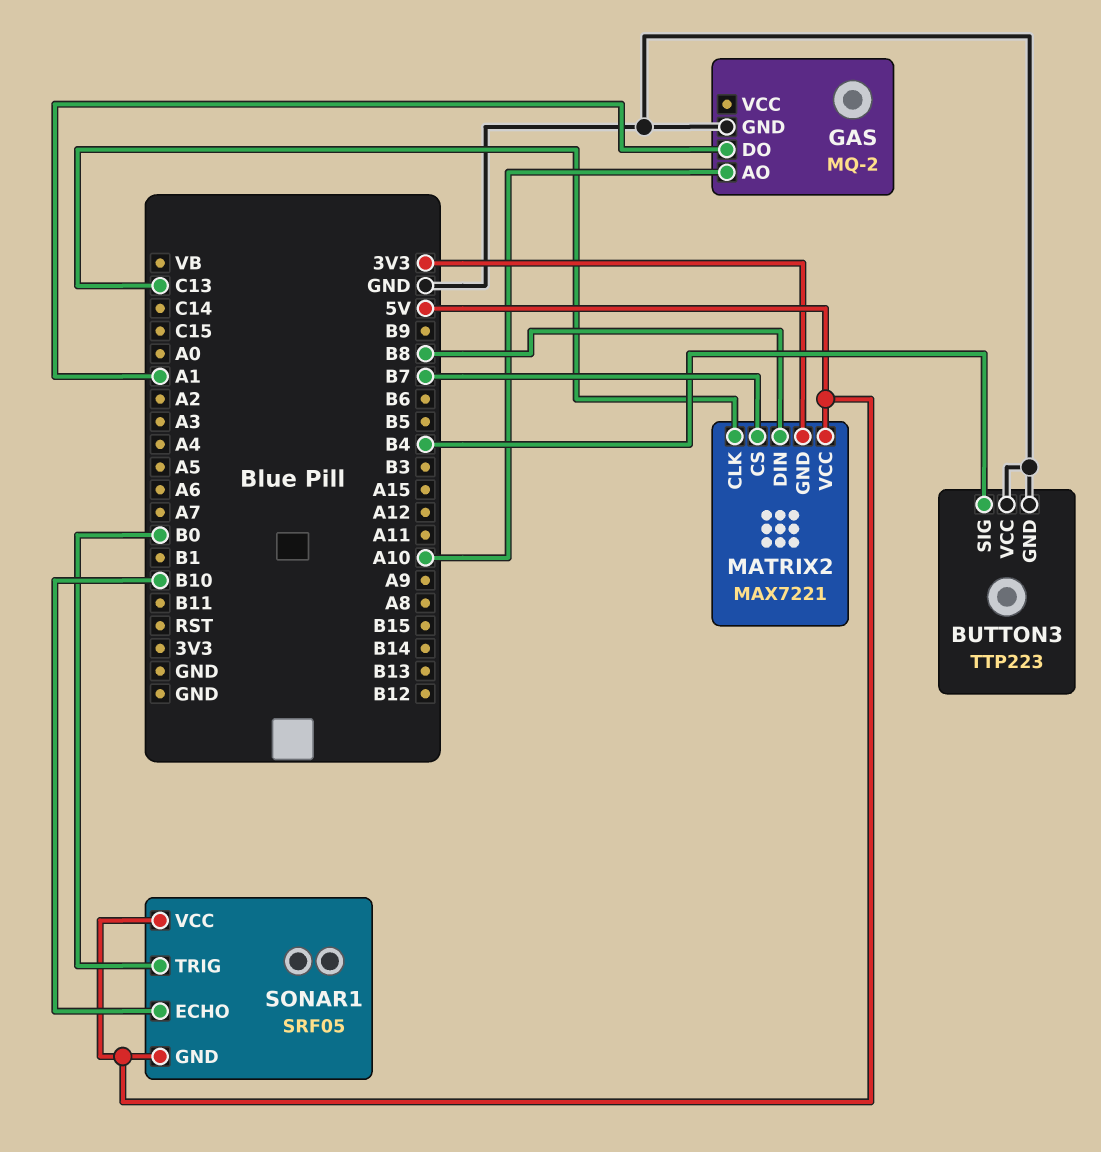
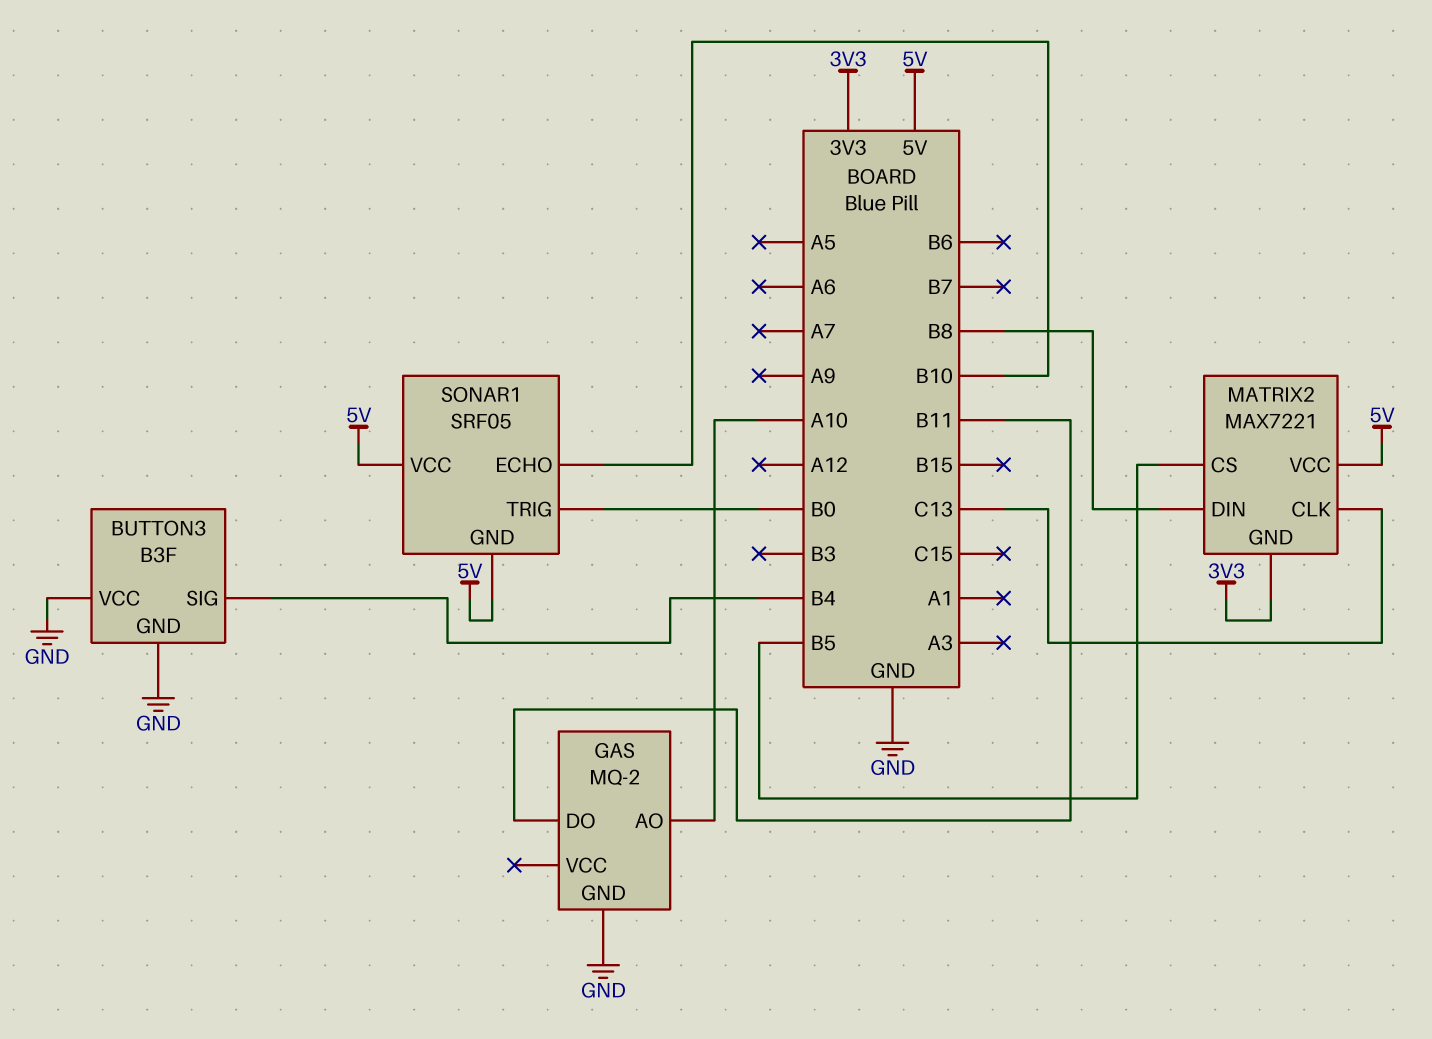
BUTTON3: TTP223 -> B3F
GAS pin DO: A1 -> B11
MATRIX2 pin CS: B7 -> B5

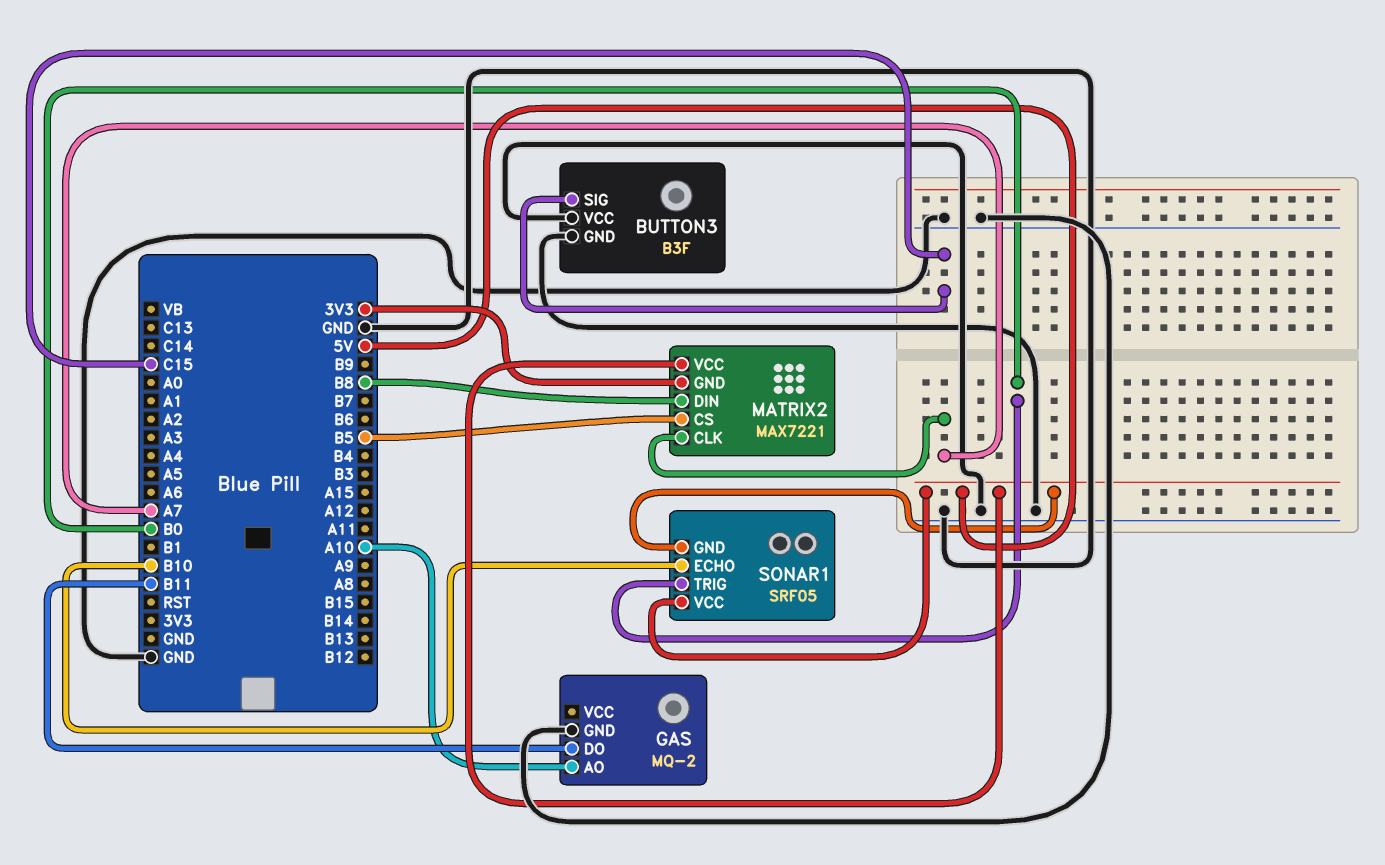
BUTTON3 pin SIG: B4 -> C15
MATRIX2 pin CLK: C13 -> A7

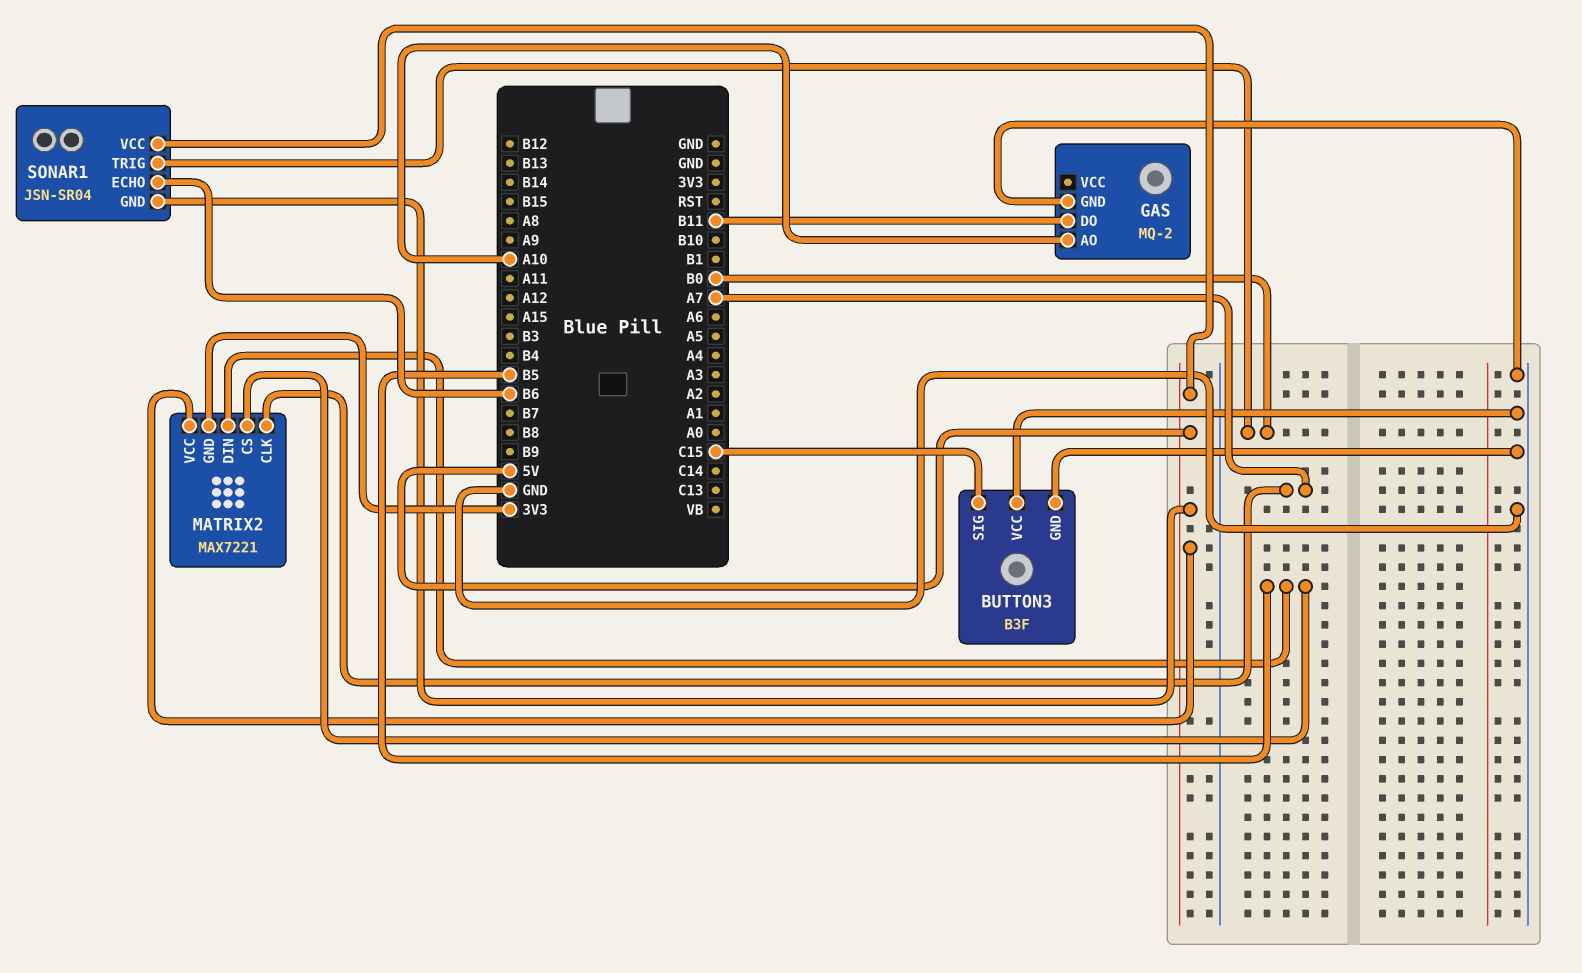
MATRIX2 pin DIN: B8 -> B5
SONAR1: SRF05 -> JSN-SR04
SONAR1 pin ECHO: B10 -> B6

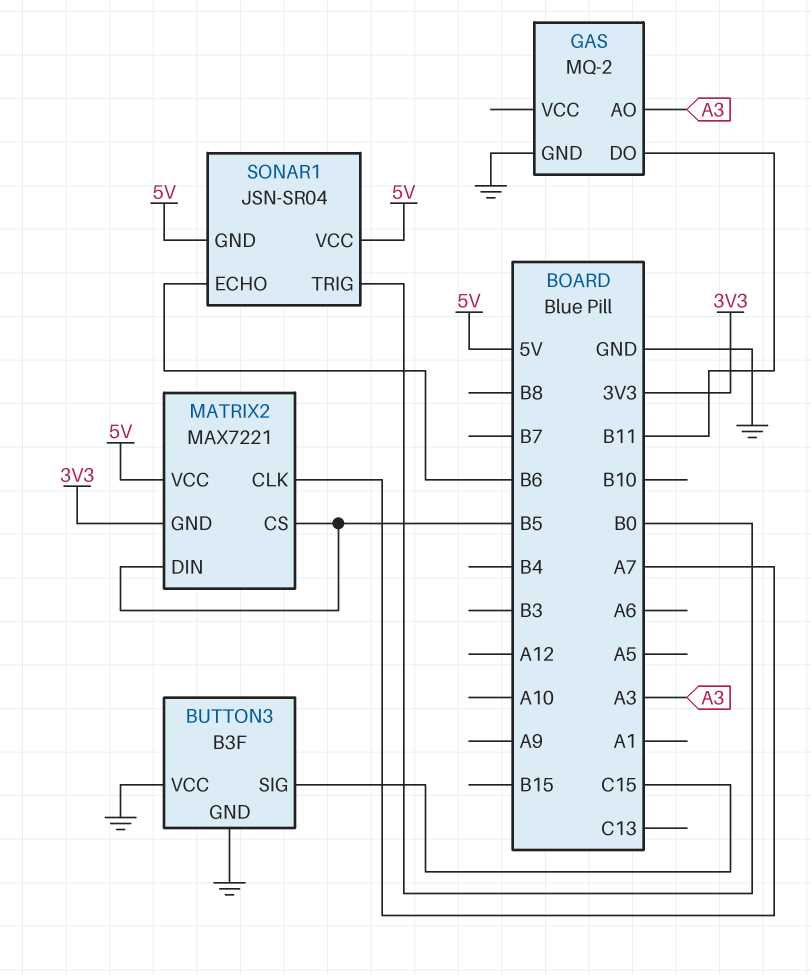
GAS pin AO: A10 -> A3

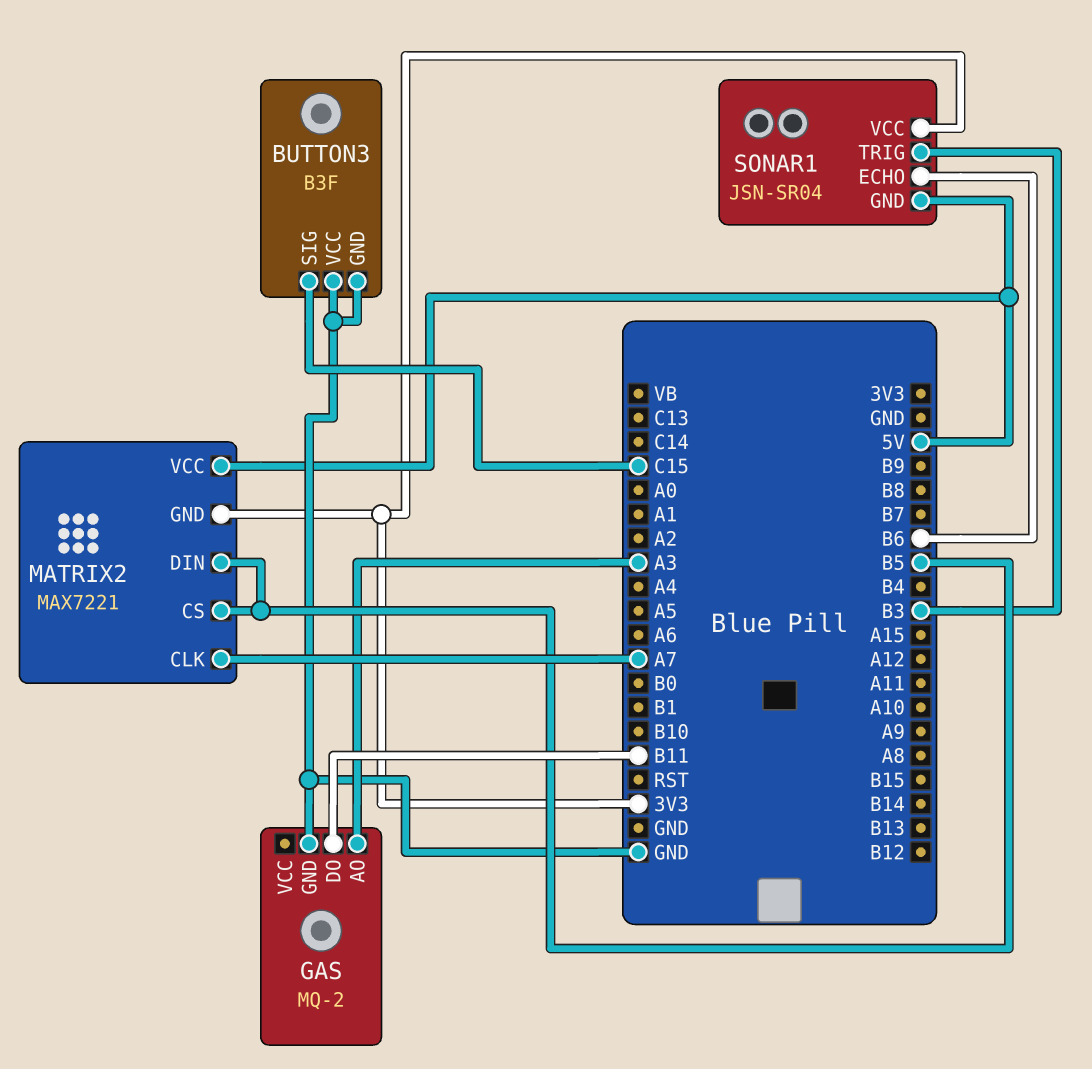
SONAR1 pin TRIG: B0 -> B3
SONAR1 pin VCC: 5V -> 3V3

